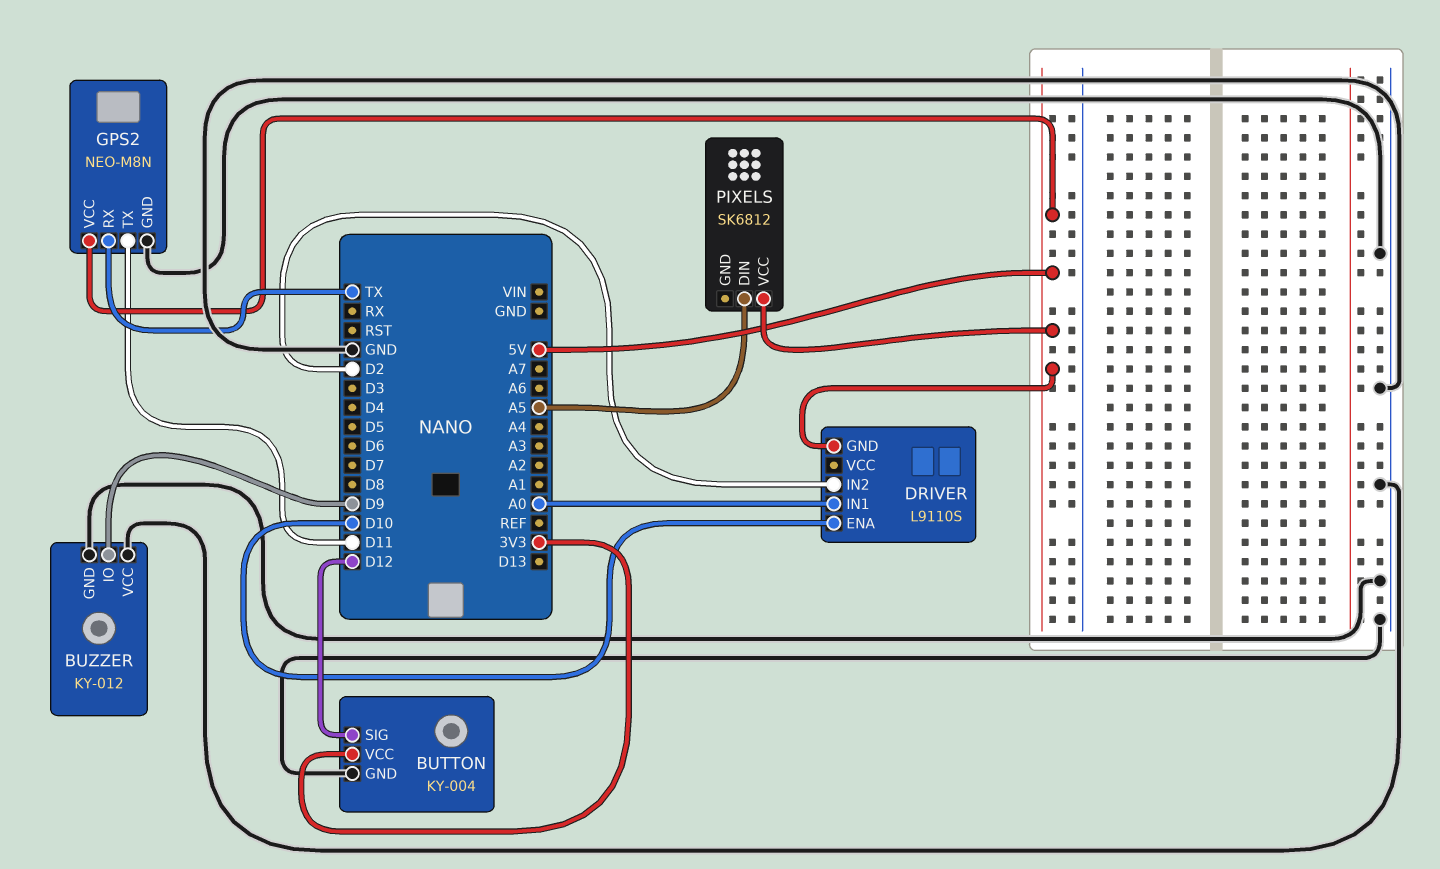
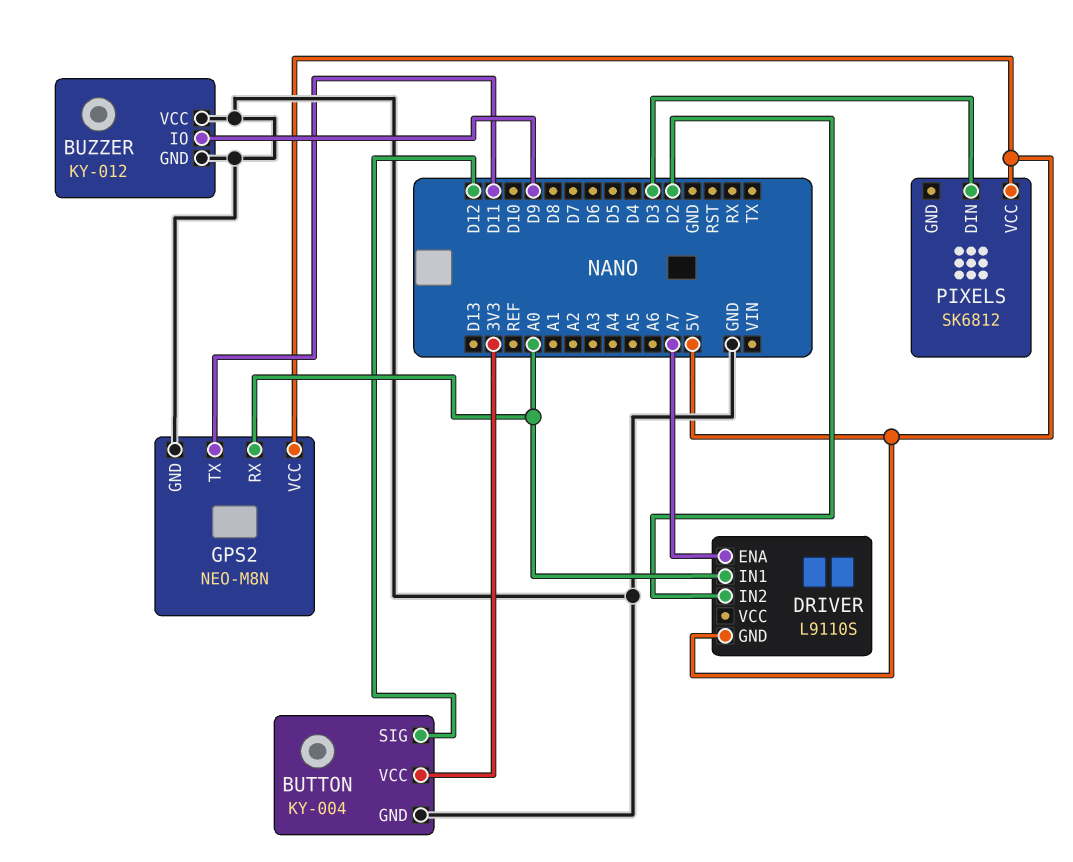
DRIVER pin ENA: D10 -> A7
GPS2 pin RX: TX -> A0
PIXELS pin DIN: A5 -> D3

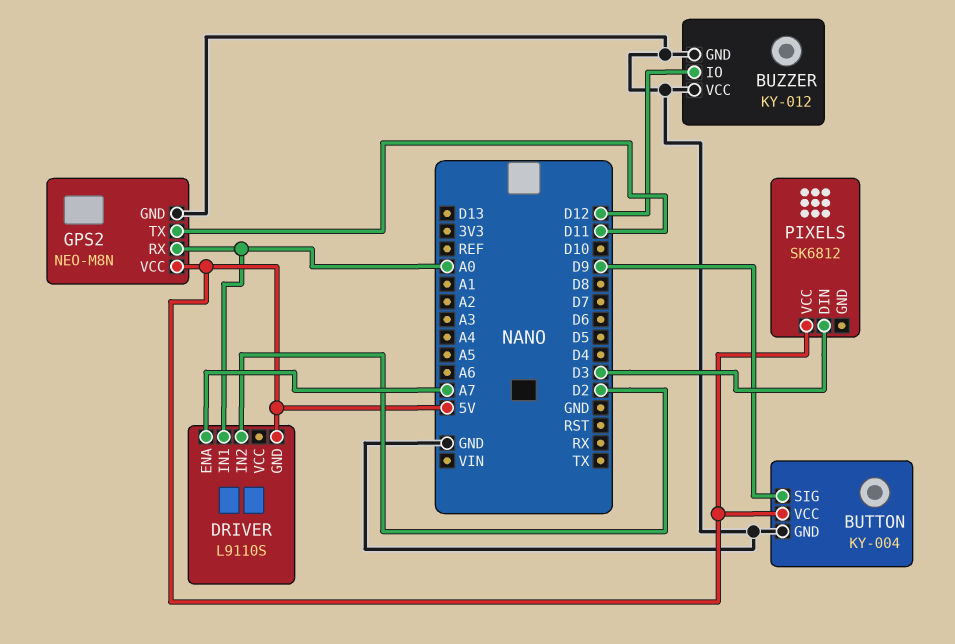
BUTTON pin SIG: D12 -> D9
BUTTON pin VCC: 3V3 -> 5V
BUZZER pin IO: D9 -> D12

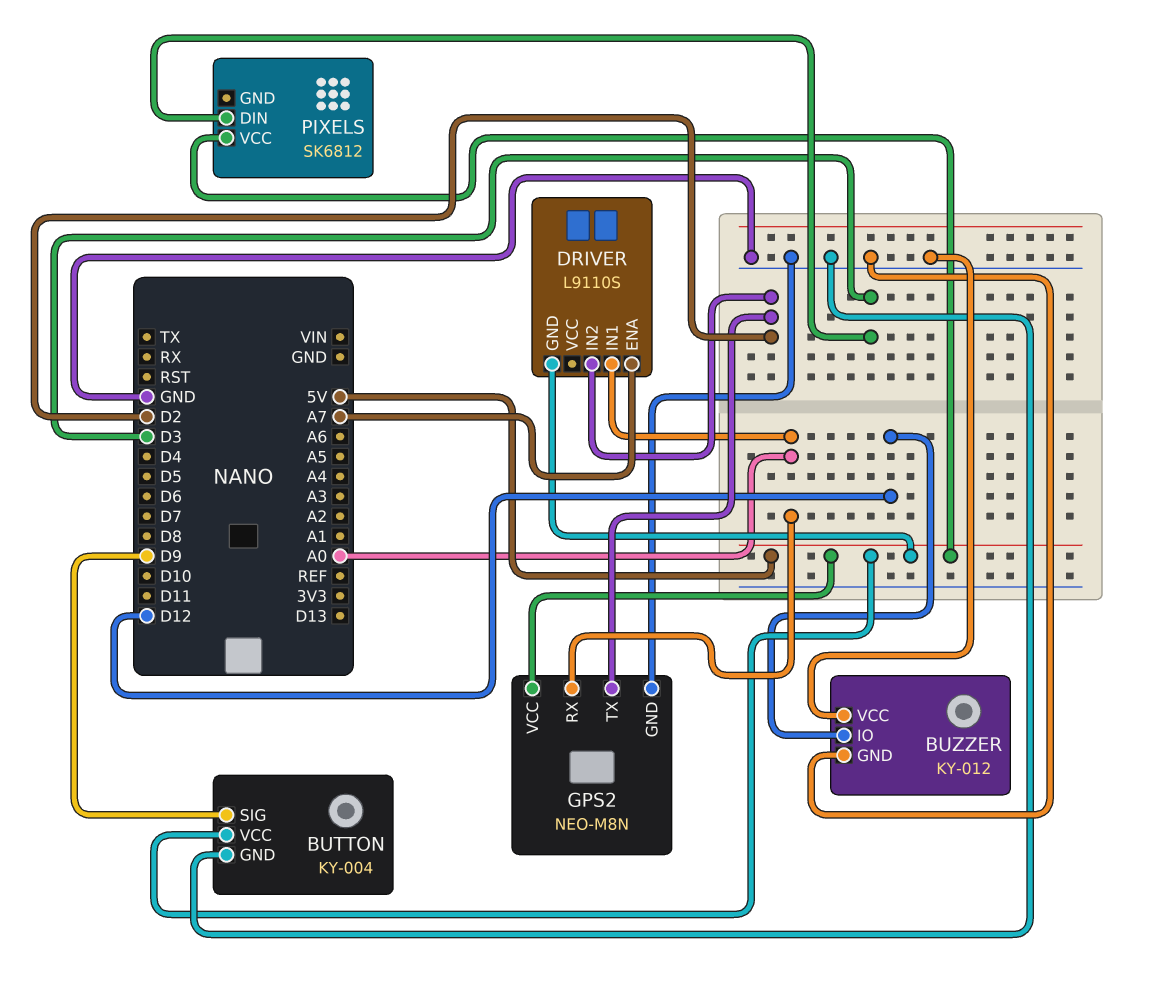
GPS2 pin TX: D11 -> D2

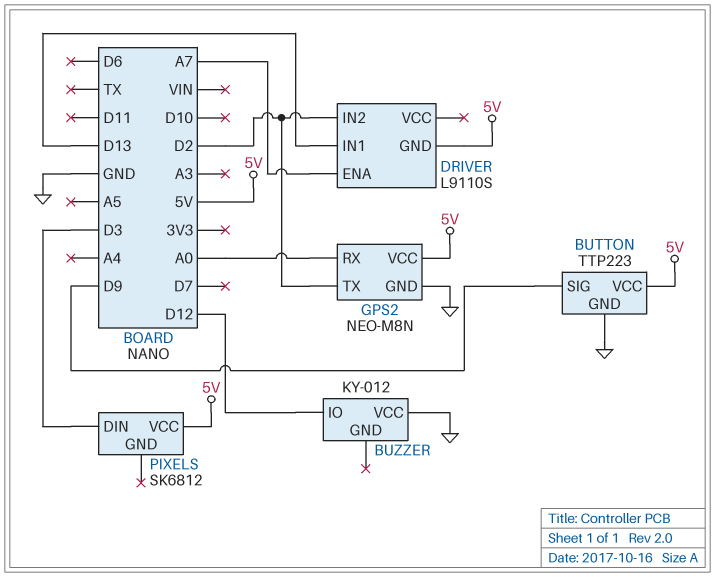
BUTTON: KY-004 -> TTP223
BUZZER pin GND: GND -> none
DRIVER pin IN1: A0 -> D13

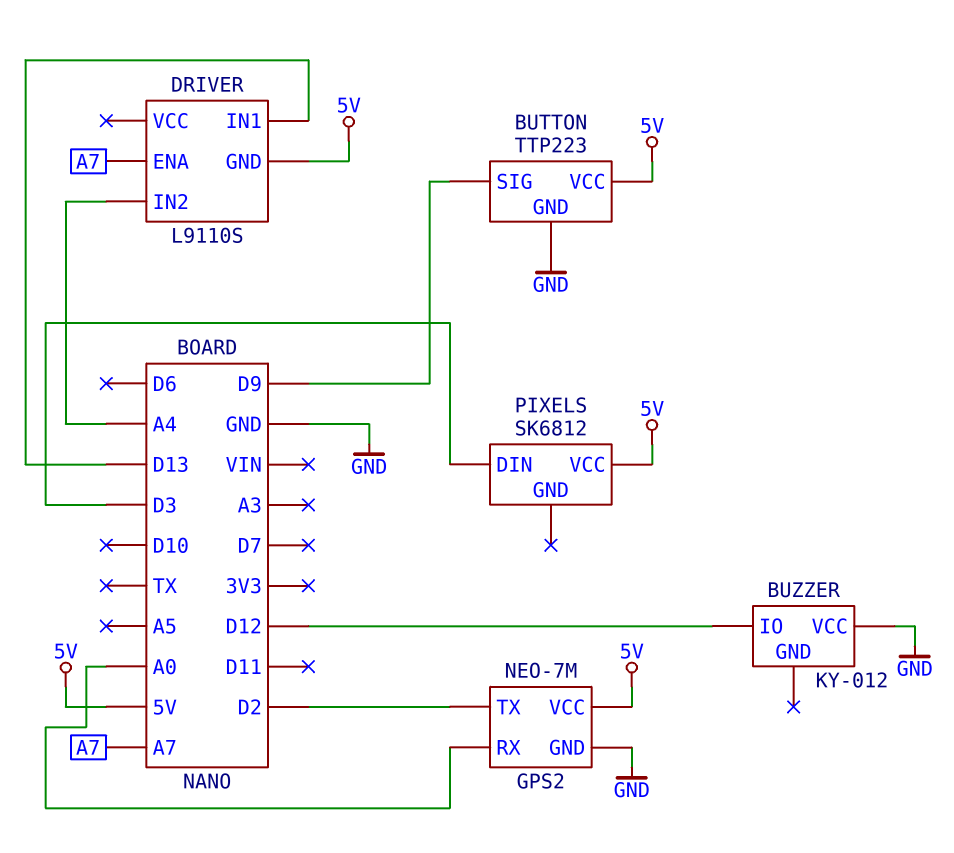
DRIVER pin IN2: D2 -> A4
GPS2: NEO-M8N -> NEO-7M

